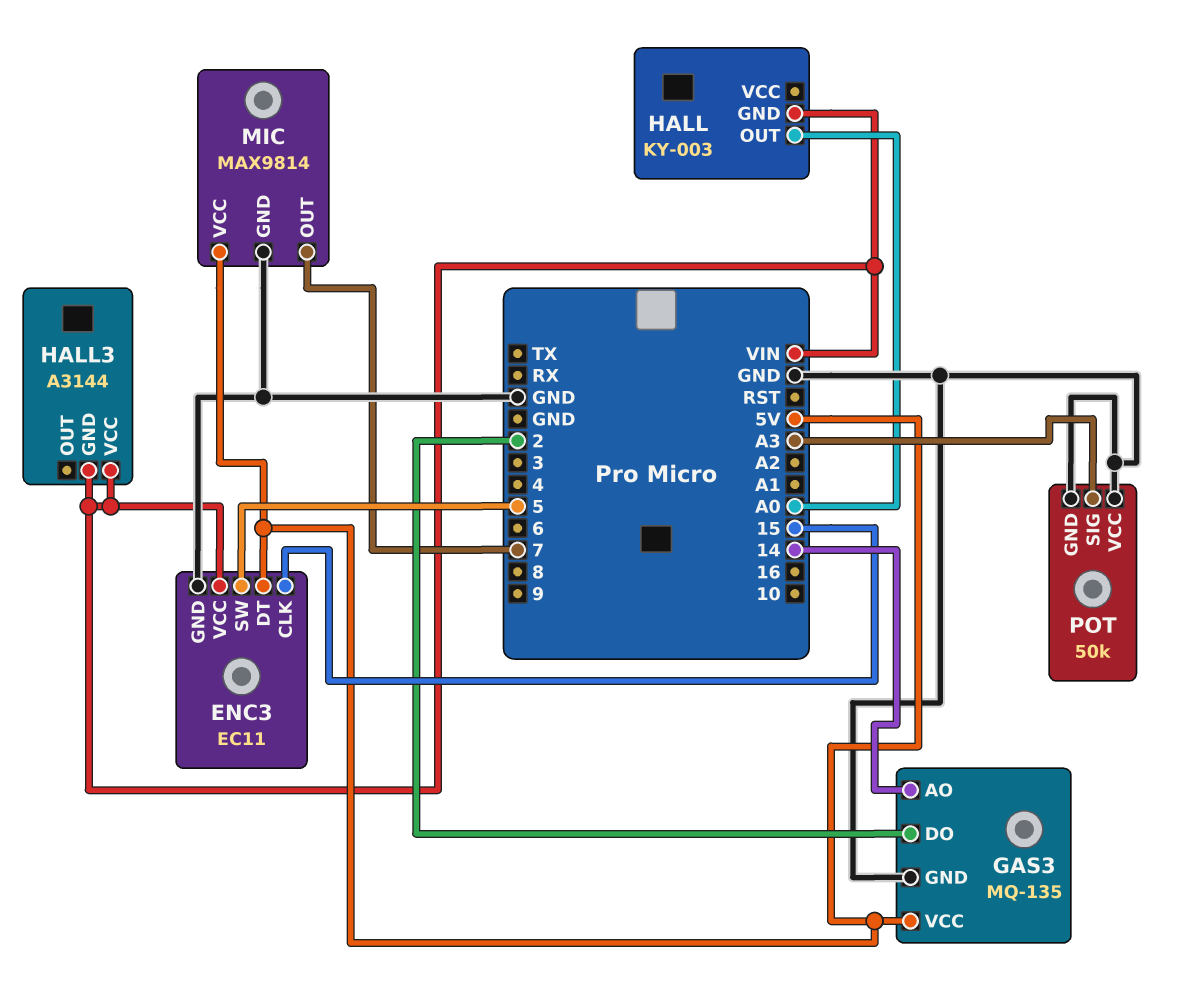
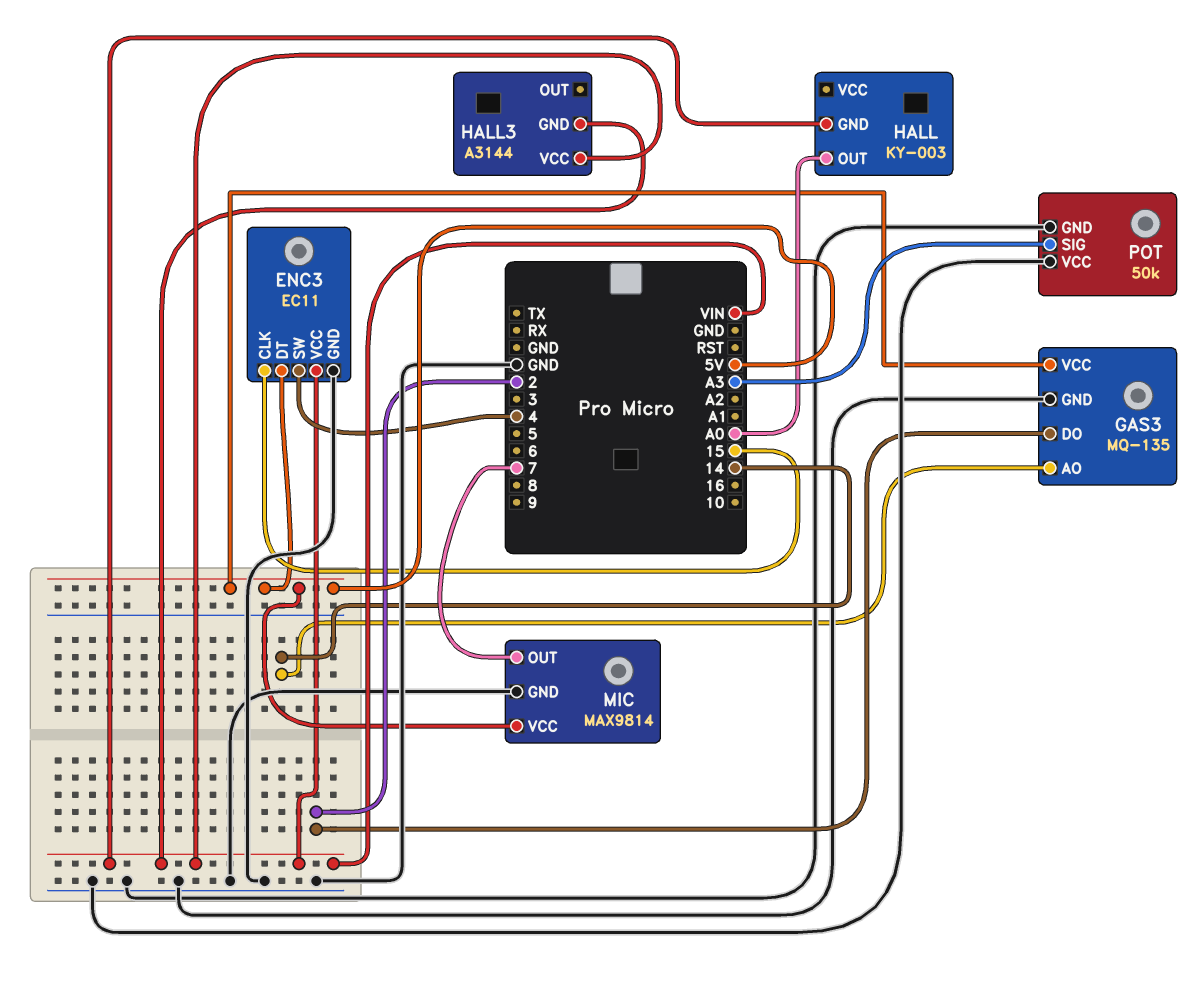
ENC3 pin SW: 5 -> 4

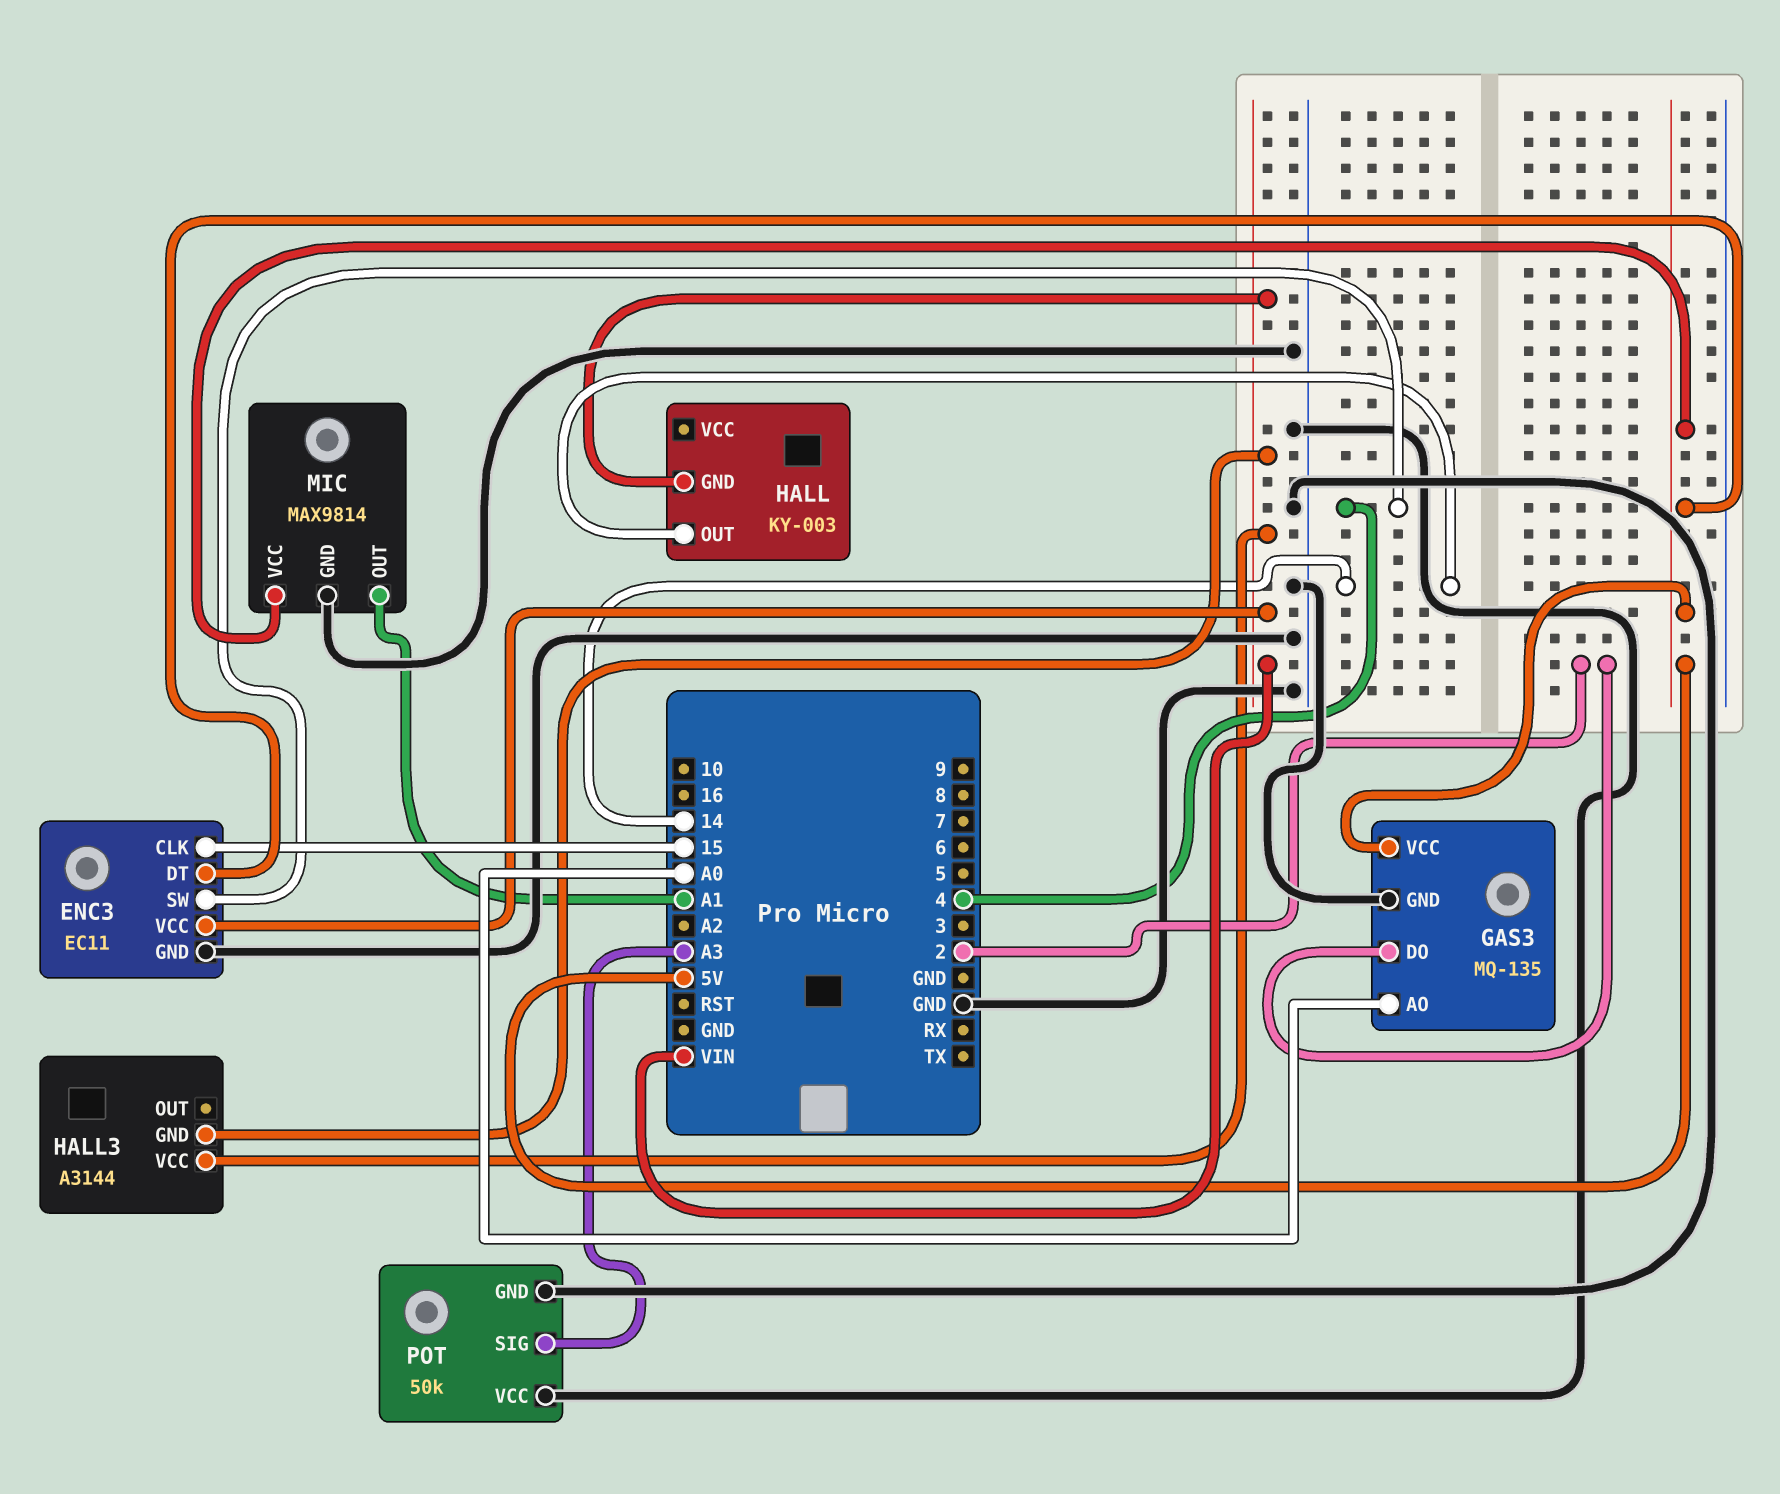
GAS3 pin AO: 14 -> A0
HALL pin OUT: A0 -> 14
MIC pin OUT: 7 -> A1

